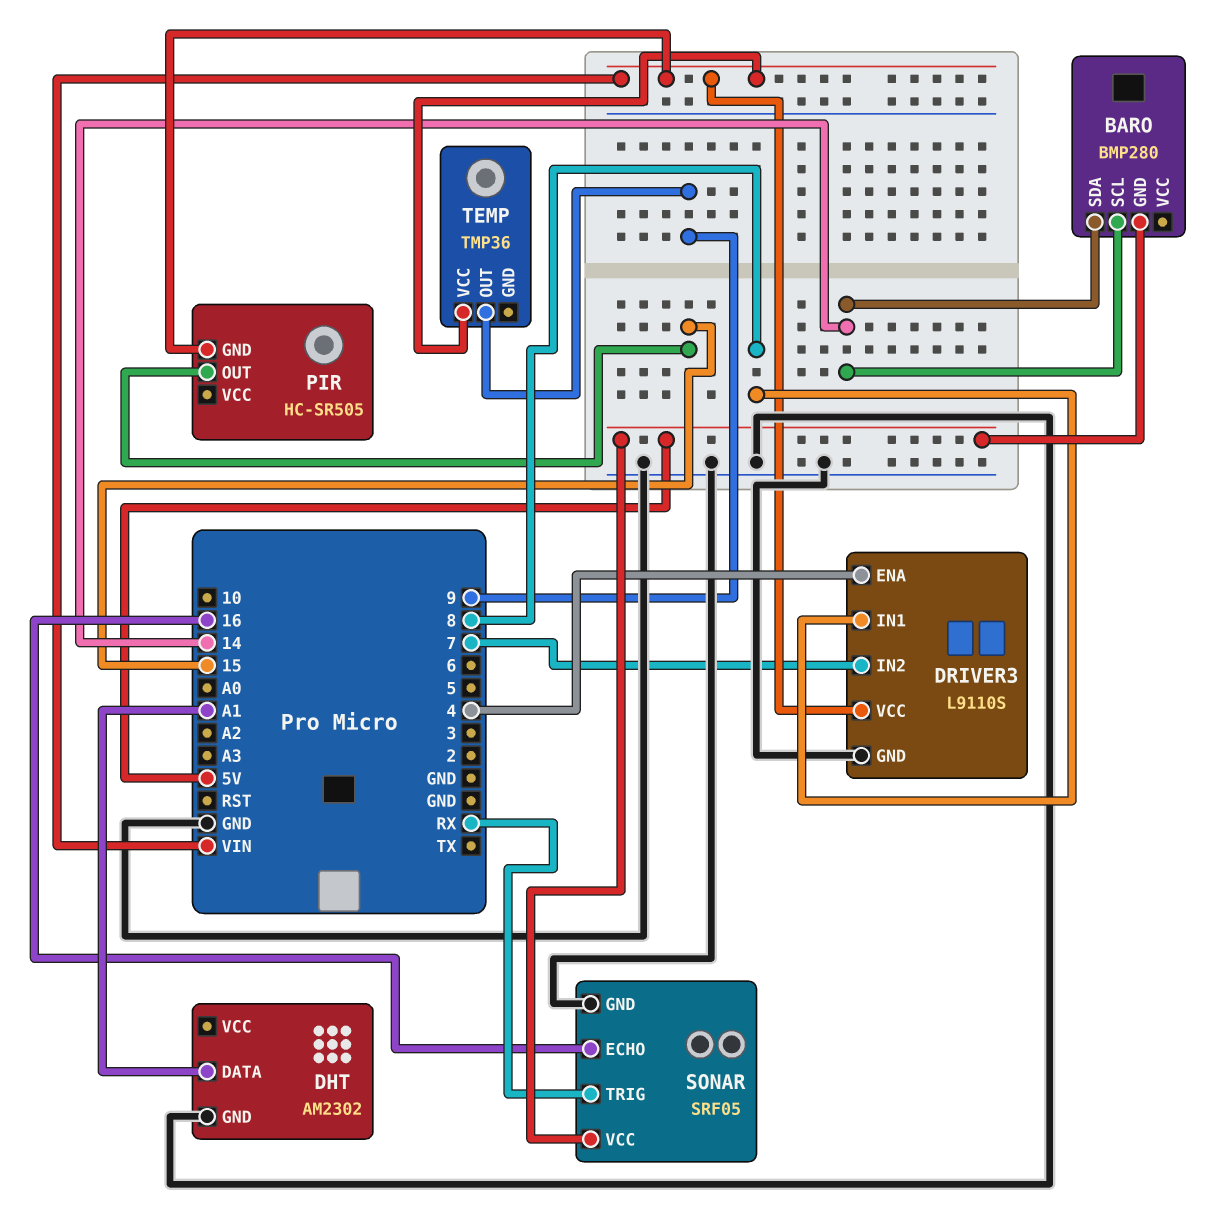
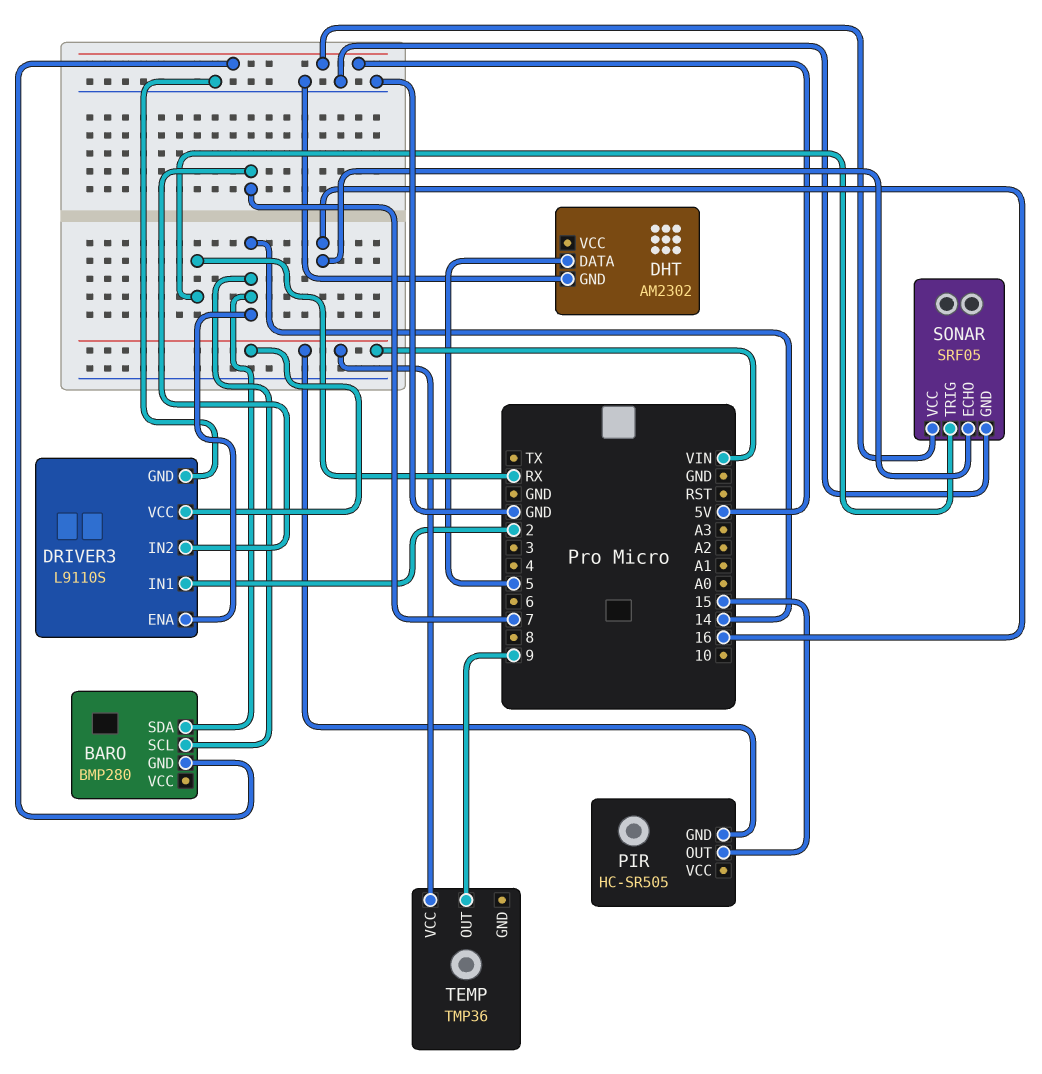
DHT pin DATA: A1 -> 5
DRIVER3 pin ENA: 4 -> 14
DRIVER3 pin IN1: 8 -> 2

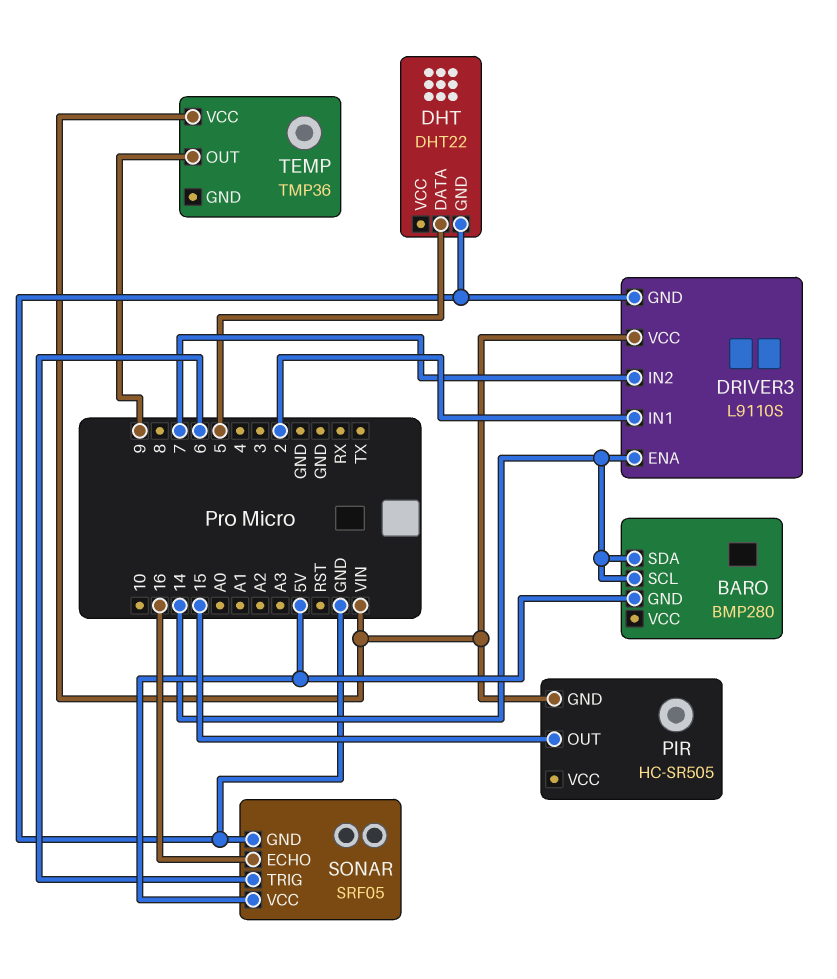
DHT: AM2302 -> DHT22
SONAR pin TRIG: RX -> 6

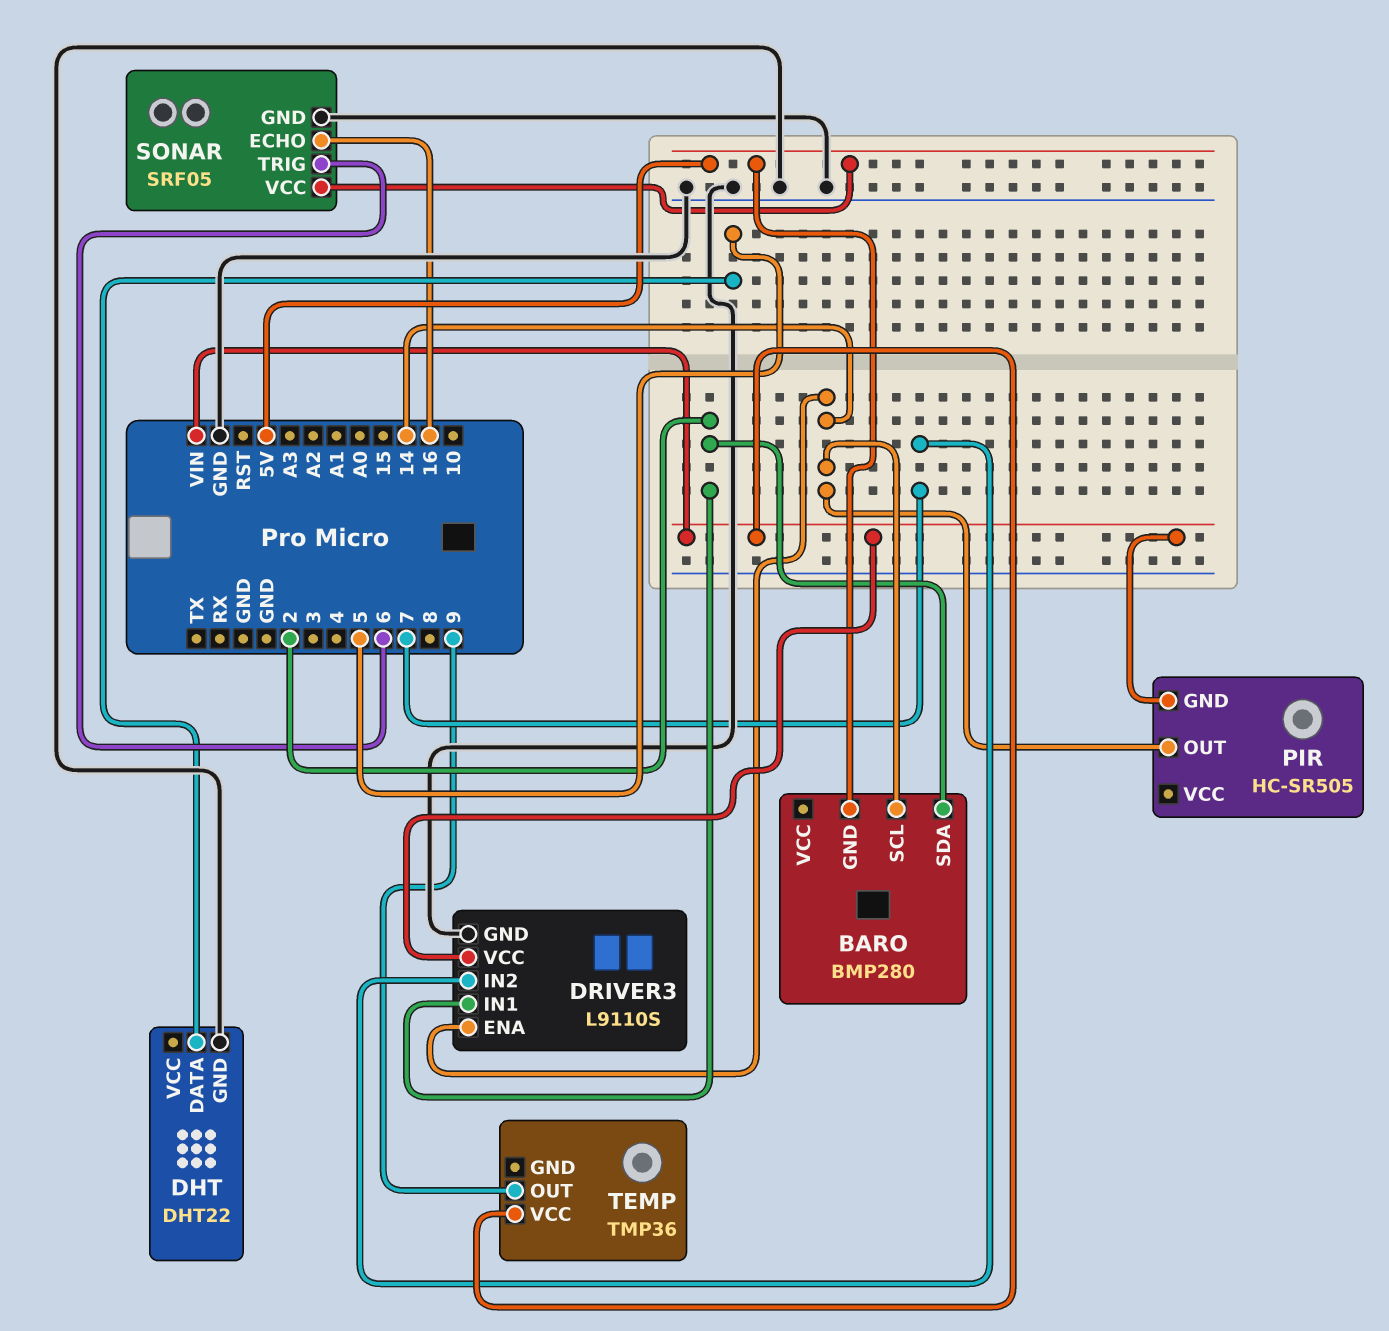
BARO pin SDA: 14 -> 2
PIR pin OUT: 15 -> 14

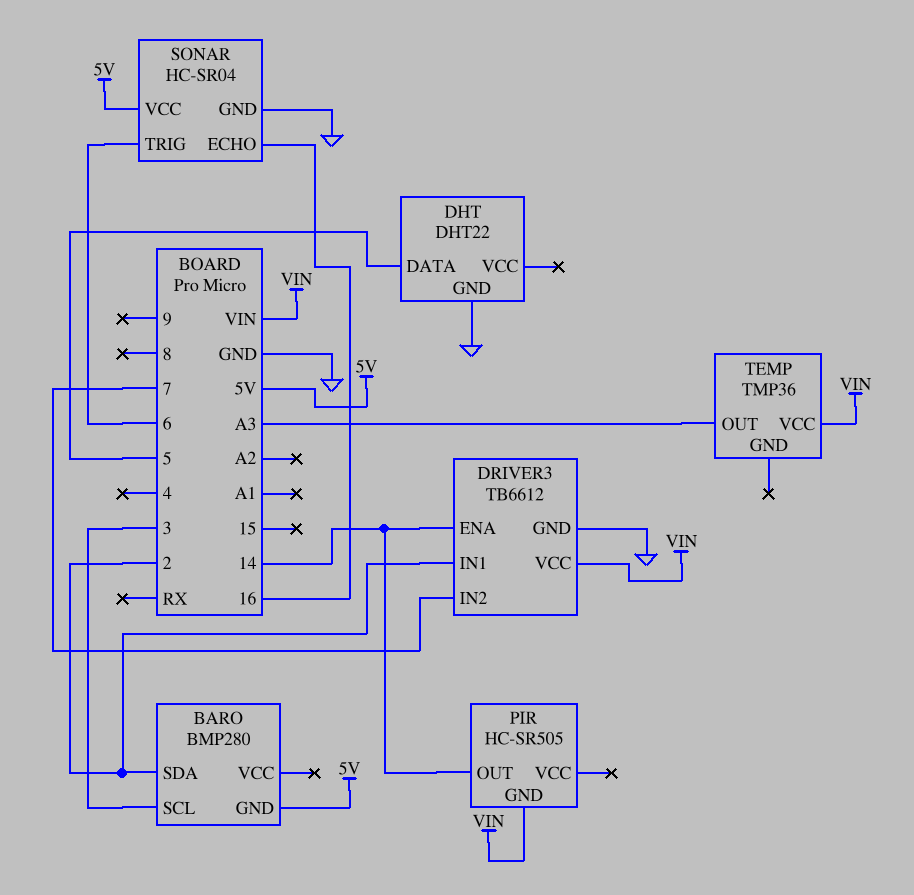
BARO pin SCL: 14 -> 3
DRIVER3: L9110S -> TB6612
SONAR: SRF05 -> HC-SR04
TEMP pin OUT: 9 -> A3

